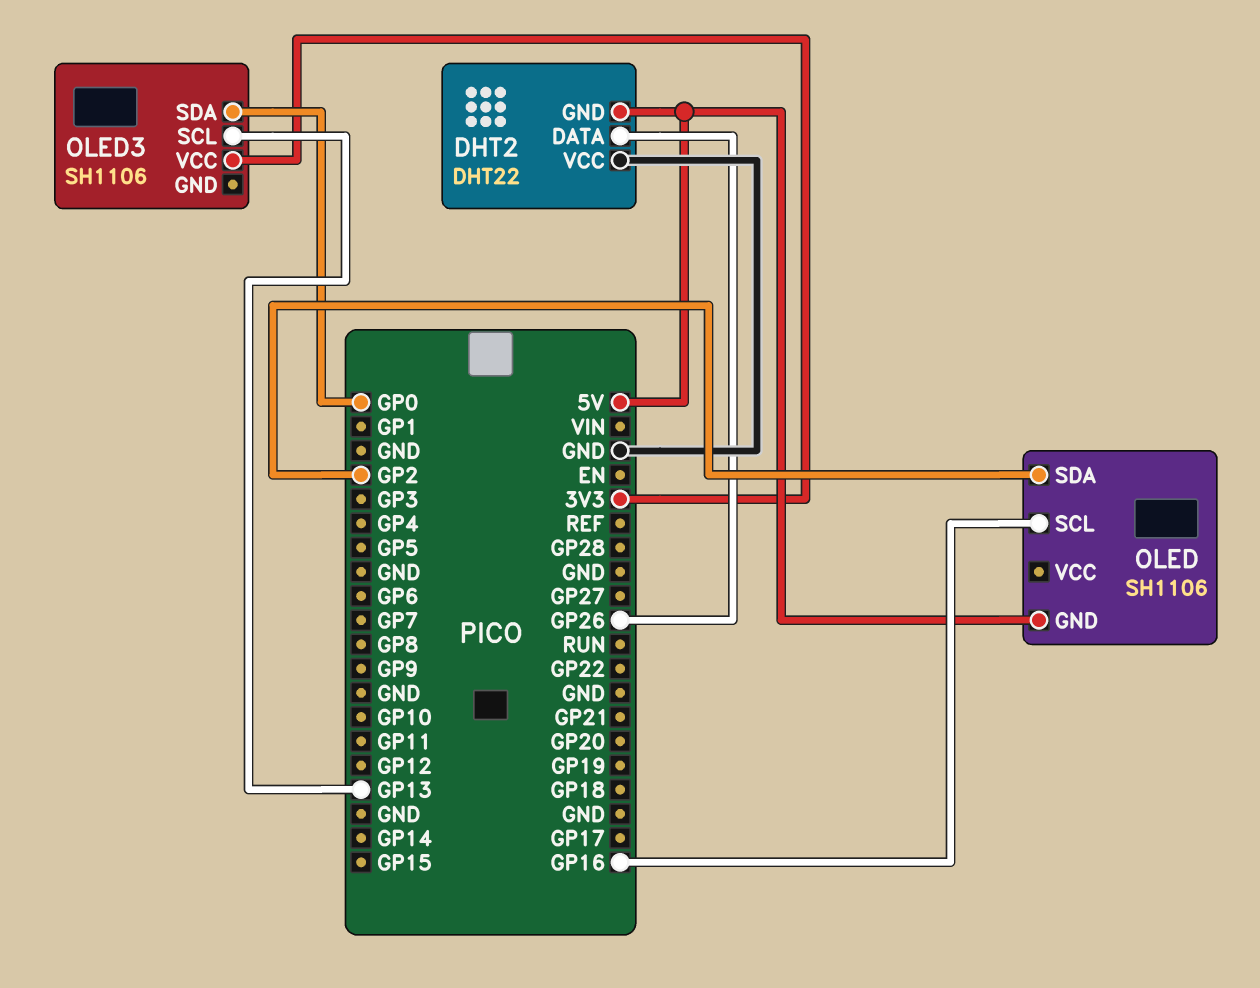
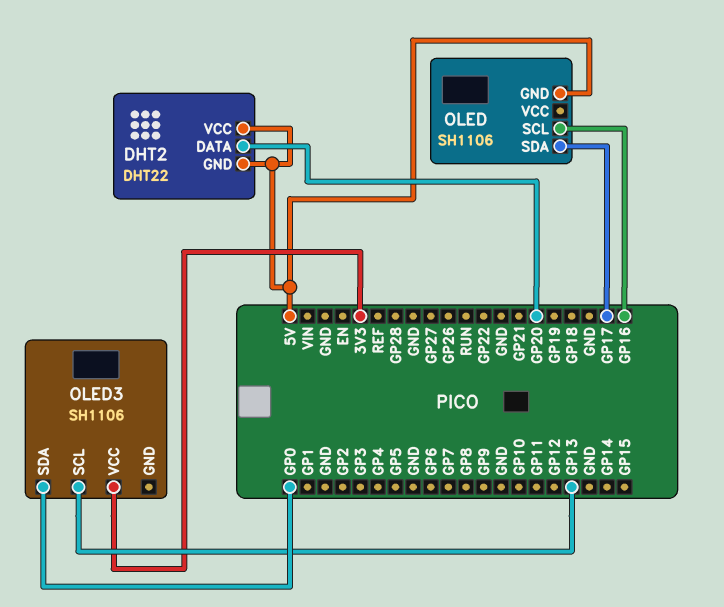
DHT2 pin DATA: GP26 -> GP20
DHT2 pin VCC: GND -> 5V
OLED pin SDA: GP2 -> GP17

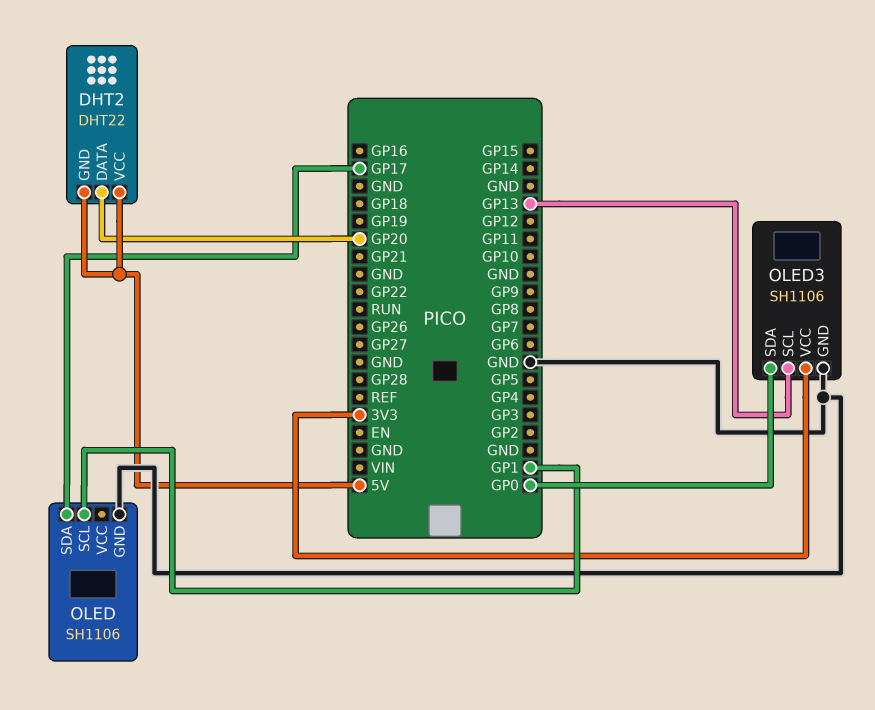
OLED pin GND: 5V -> GND
OLED pin SCL: GP16 -> GP1
OLED3 pin GND: none -> GND

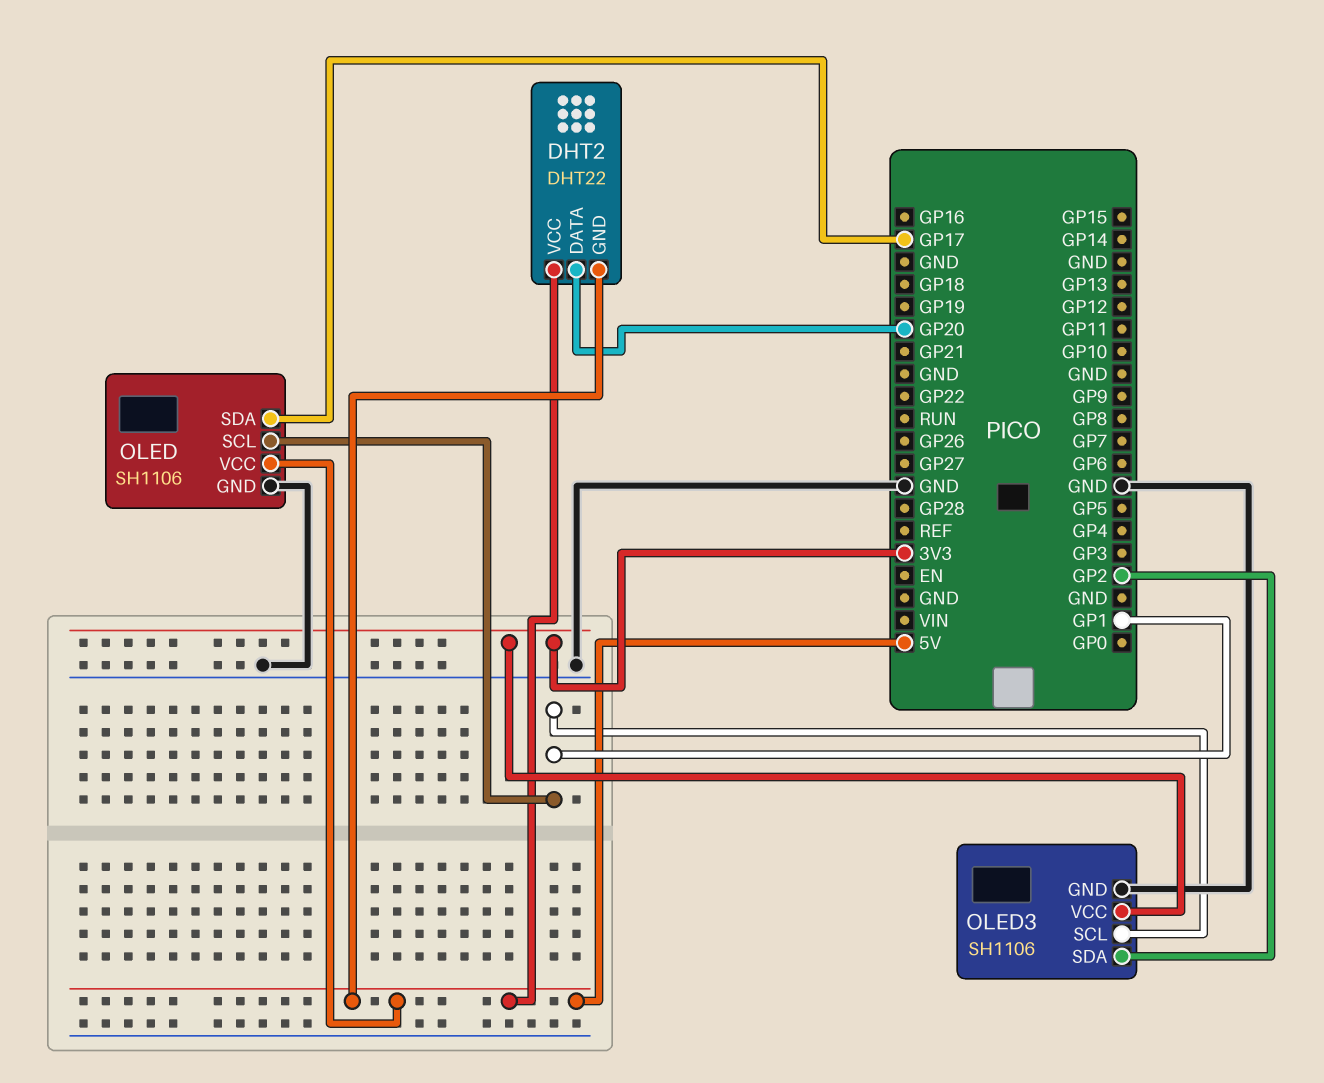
OLED pin VCC: none -> 5V
OLED3 pin SCL: GP13 -> GP1
OLED3 pin SDA: GP0 -> GP2

